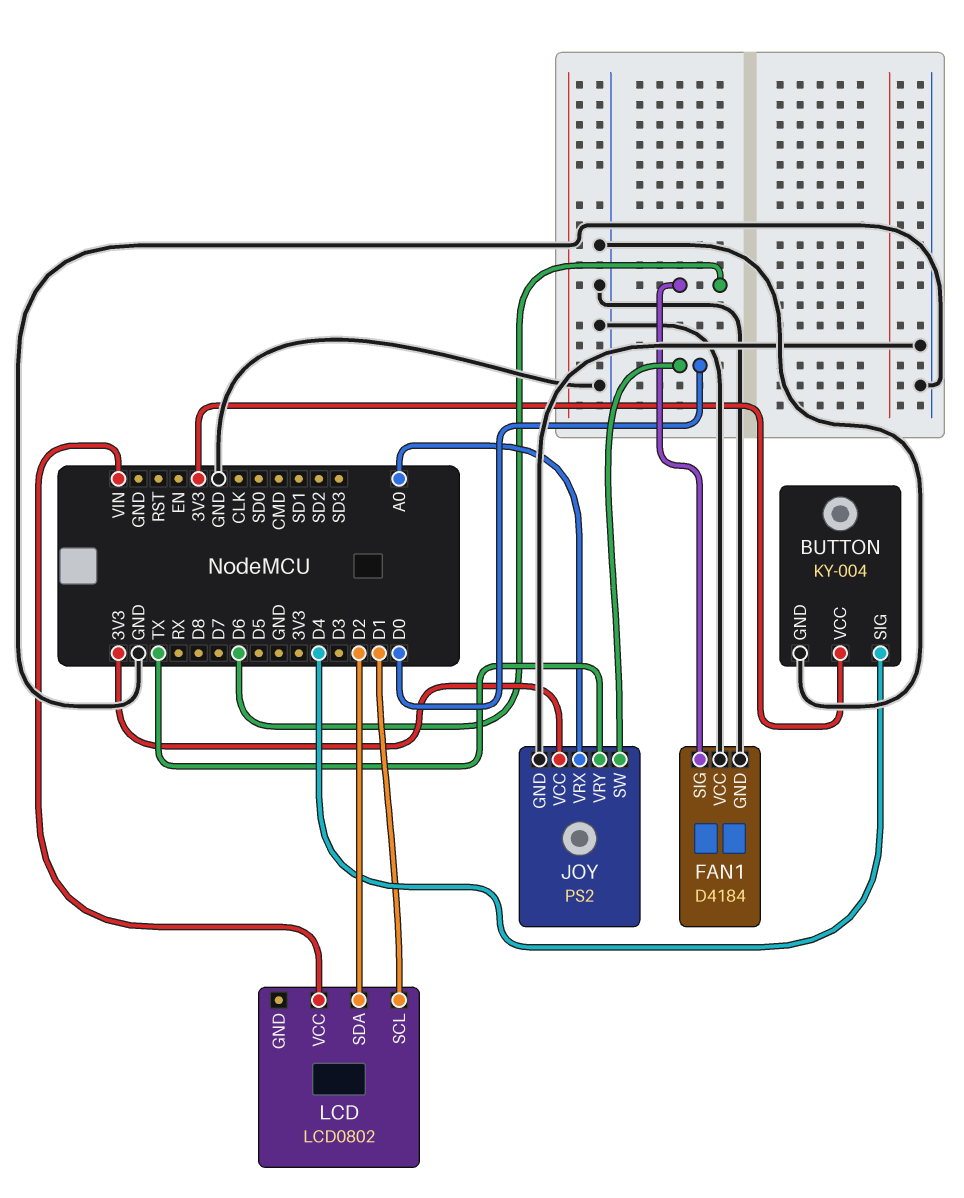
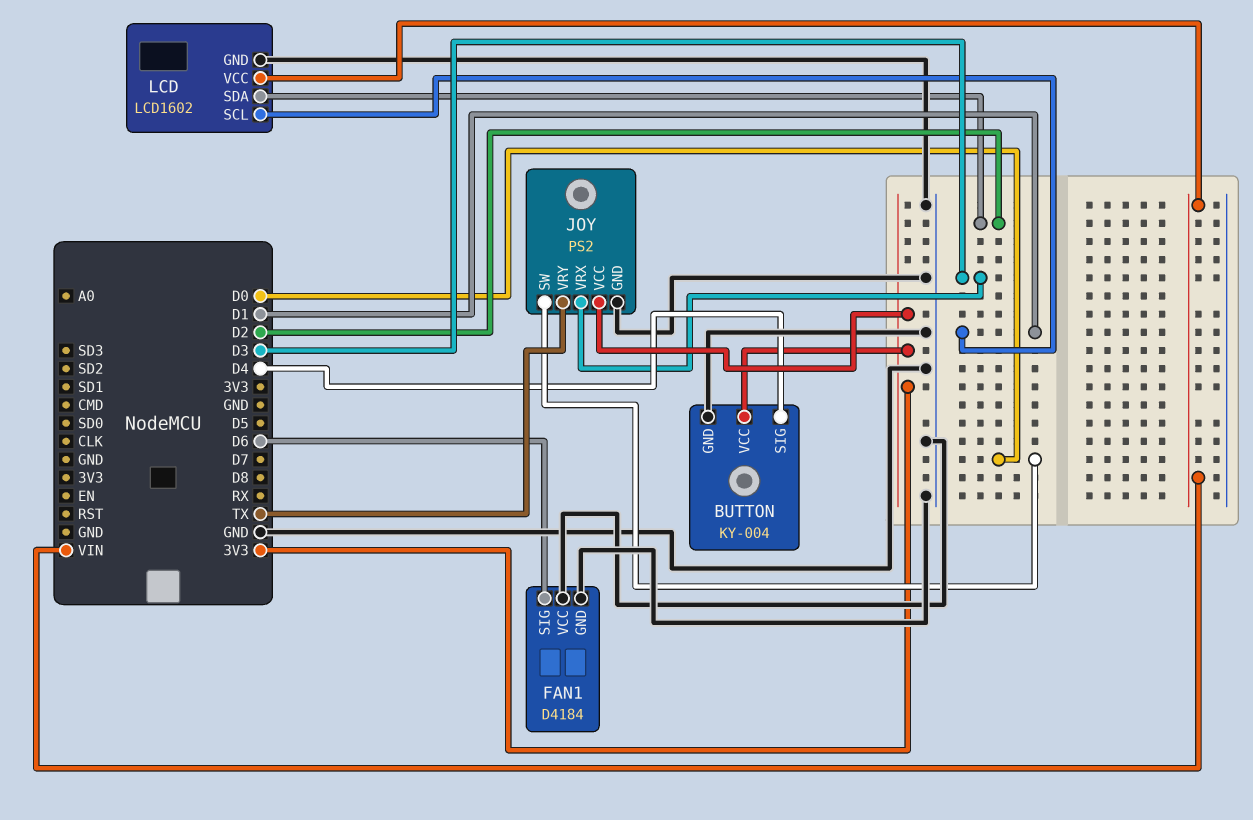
JOY pin VRX: A0 -> D3
LCD: LCD0802 -> LCD1602
LCD pin GND: none -> GND

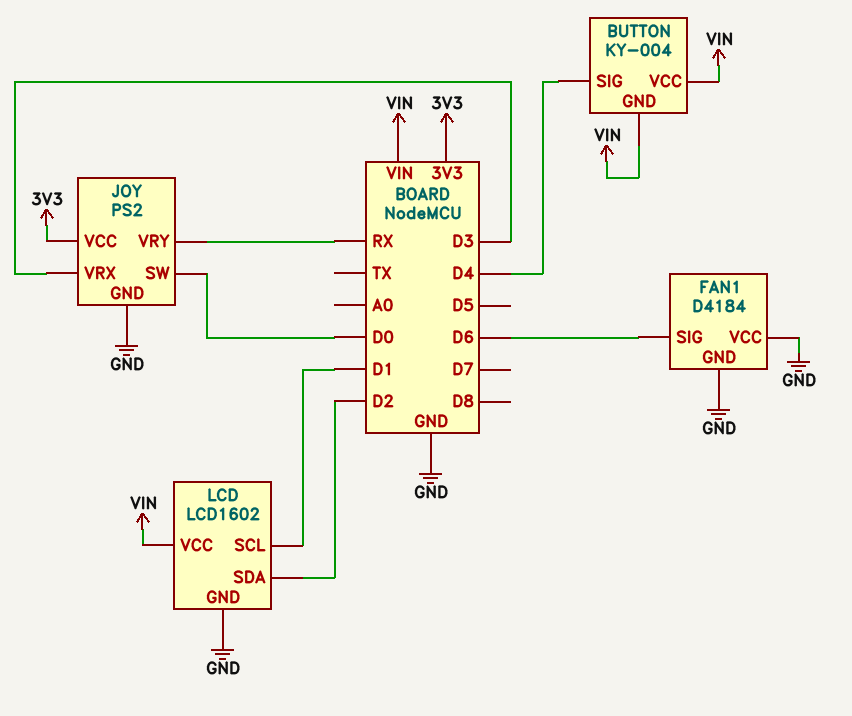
BUTTON pin GND: GND -> VIN
BUTTON pin VCC: 3V3 -> VIN
JOY pin VRY: TX -> RX

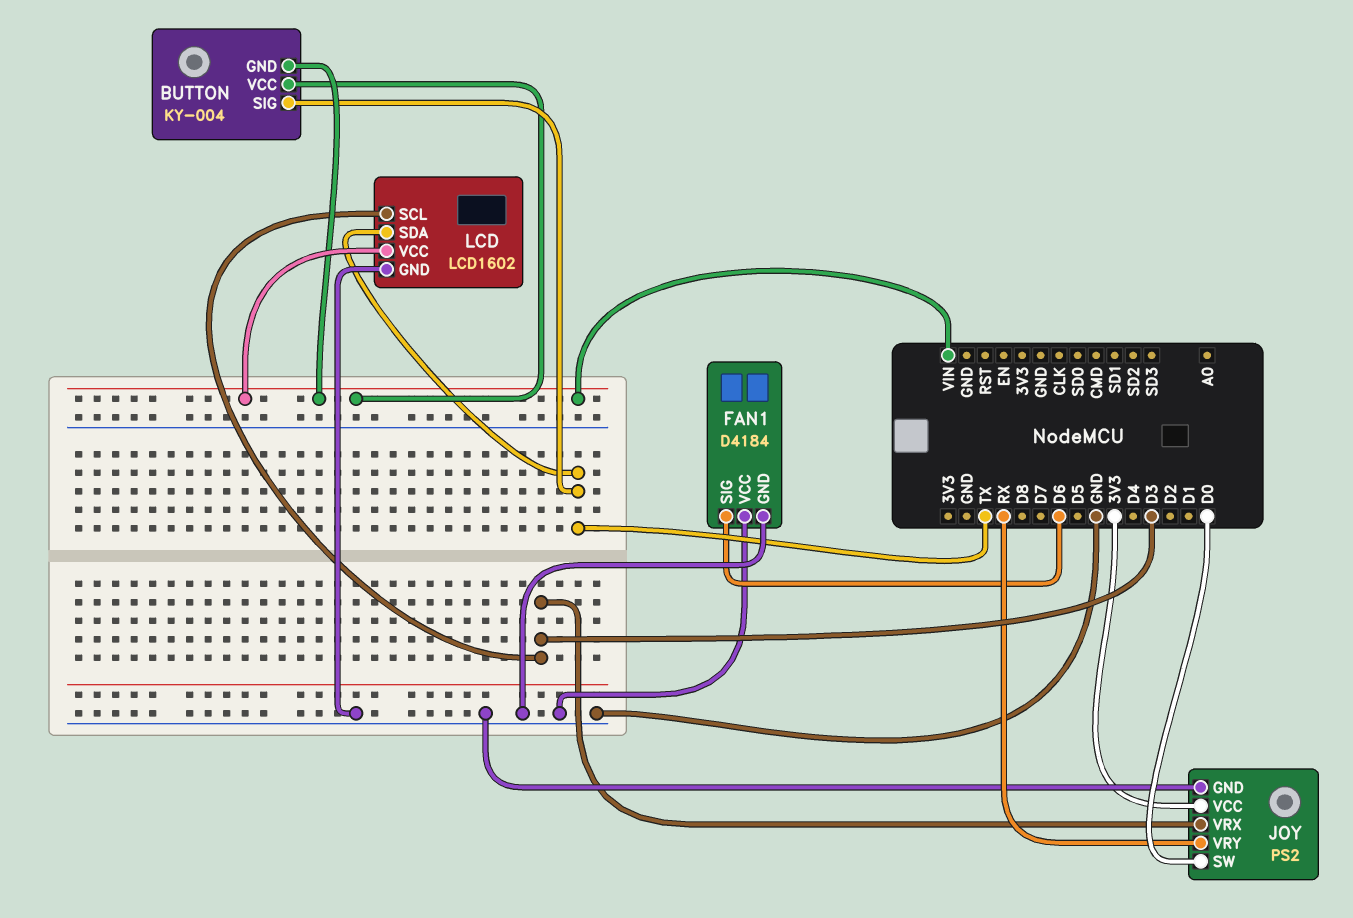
BUTTON pin SIG: D4 -> TX
LCD pin SCL: D1 -> D3
LCD pin SDA: D2 -> TX

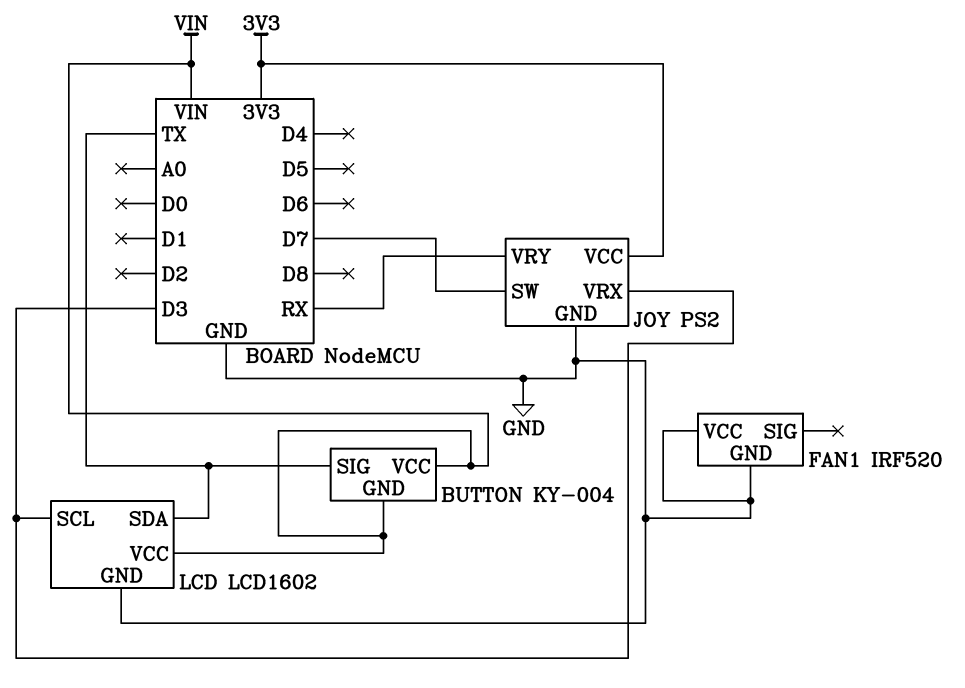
FAN1: D4184 -> IRF520
FAN1 pin SIG: D6 -> none
JOY pin SW: D0 -> D7

